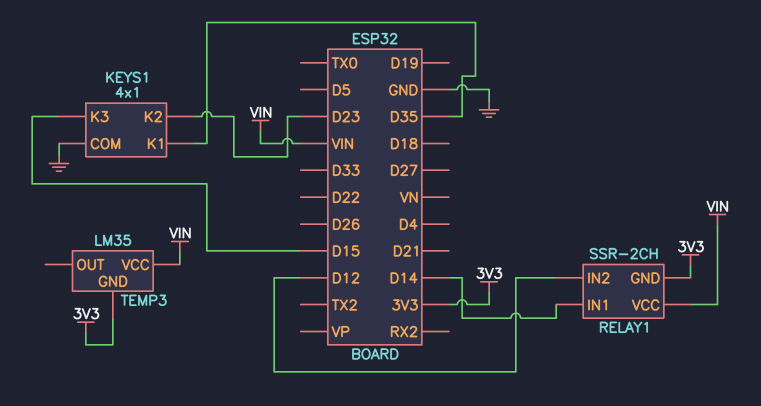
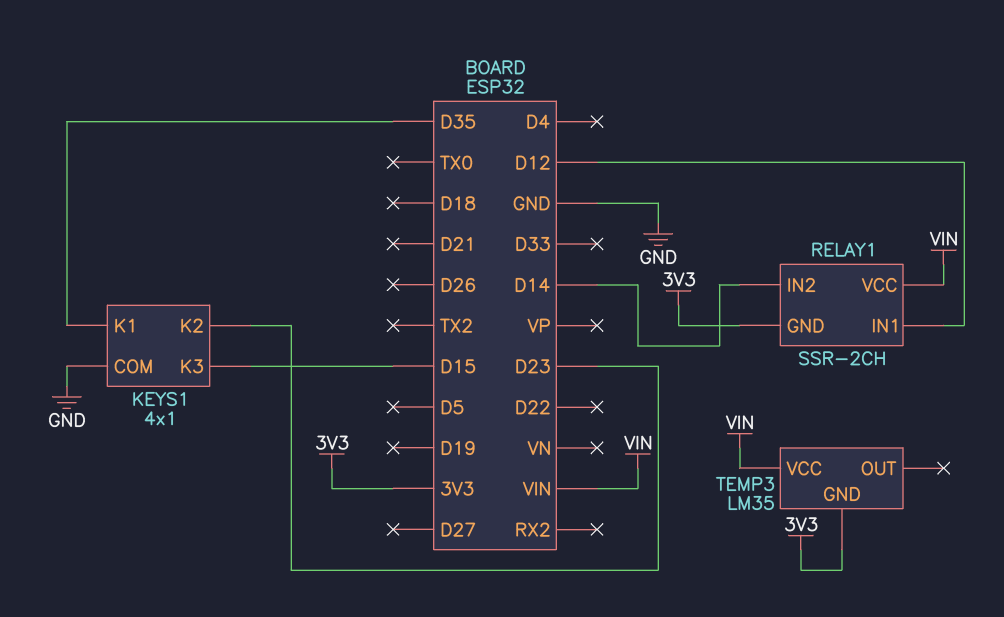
RELAY1 pin IN1: D14 -> D12
RELAY1 pin IN2: D12 -> D14

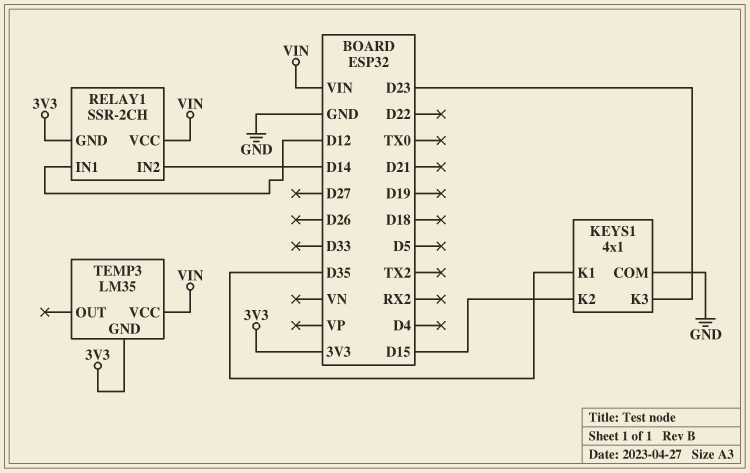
KEYS1 pin K2: D23 -> D15
KEYS1 pin K3: D15 -> D23

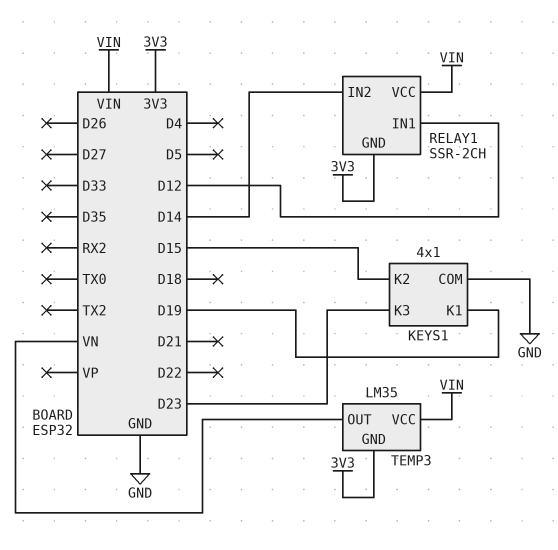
KEYS1 pin K1: D35 -> D19
TEMP3 pin OUT: none -> VN

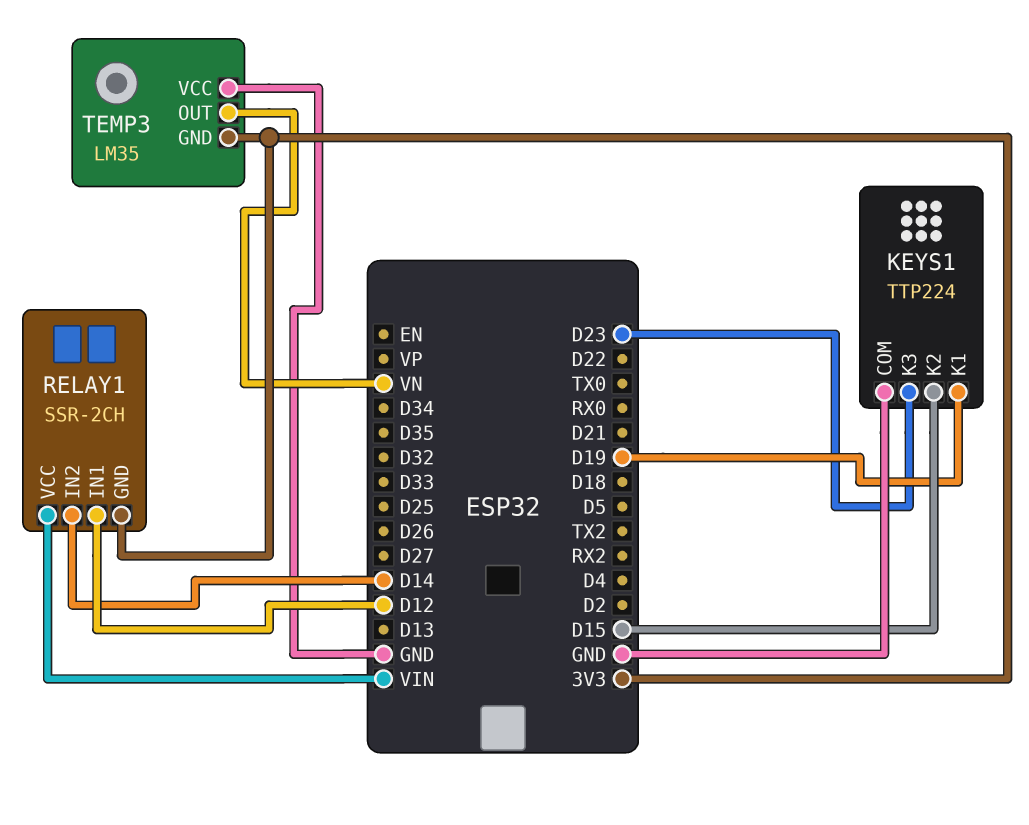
KEYS1: 4x1 -> TTP224
TEMP3 pin VCC: VIN -> GND

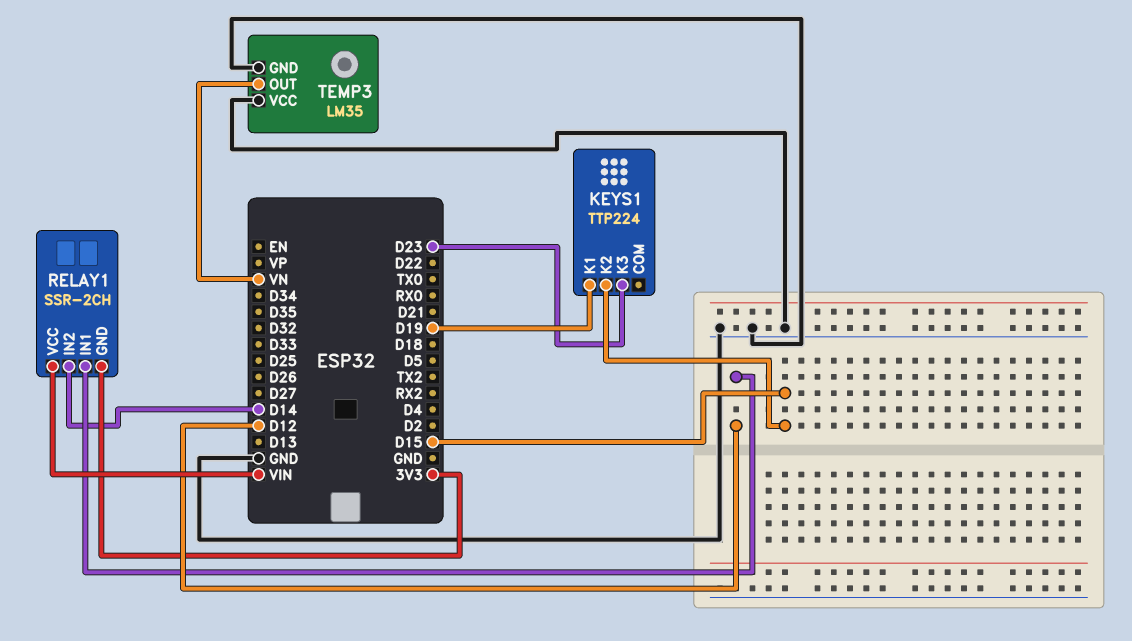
KEYS1 pin COM: GND -> none
TEMP3 pin GND: 3V3 -> GND

